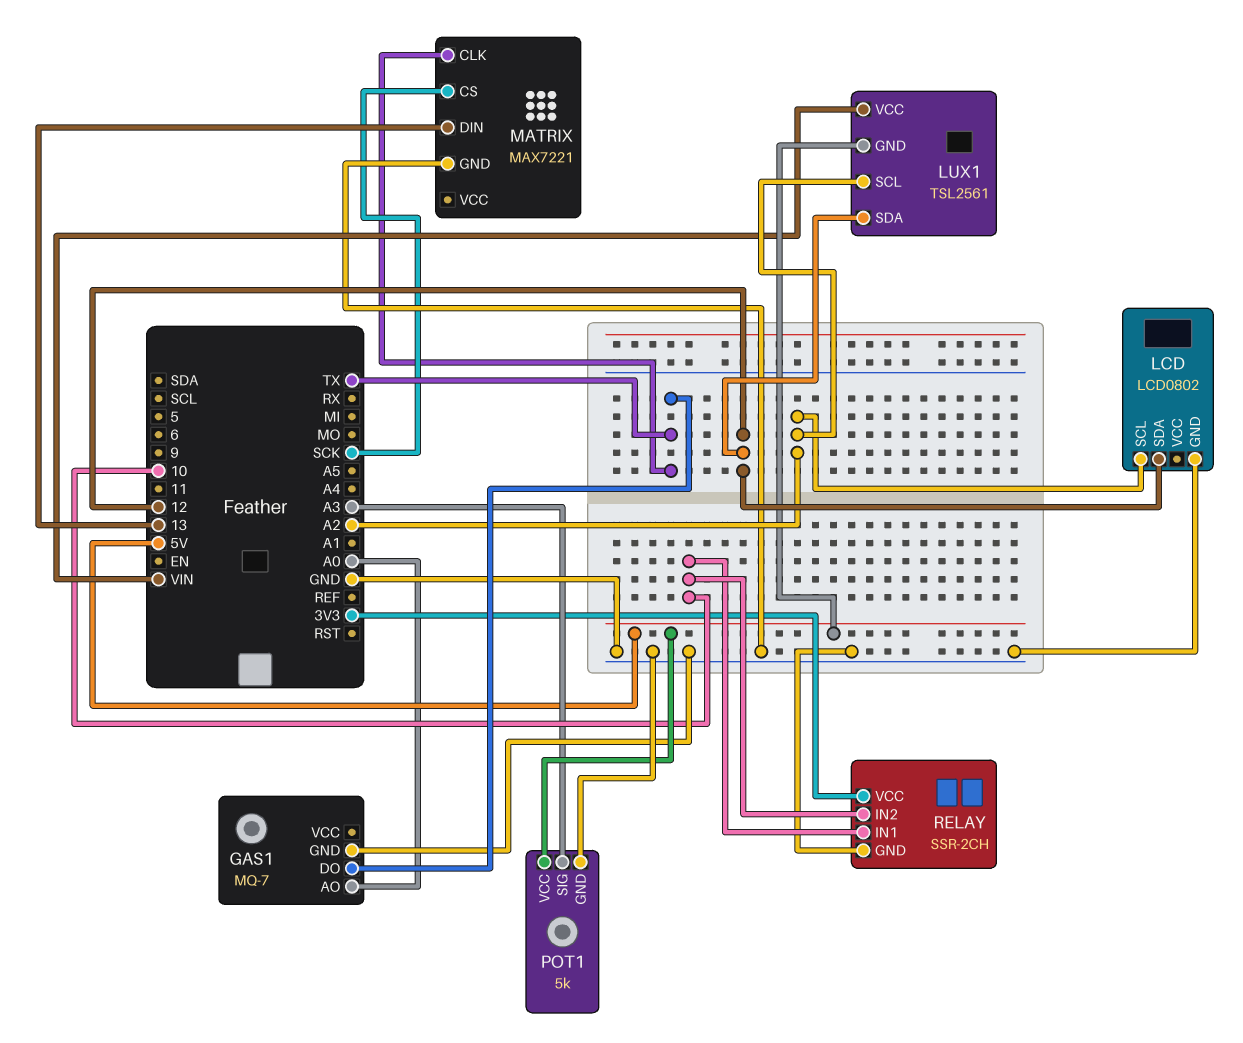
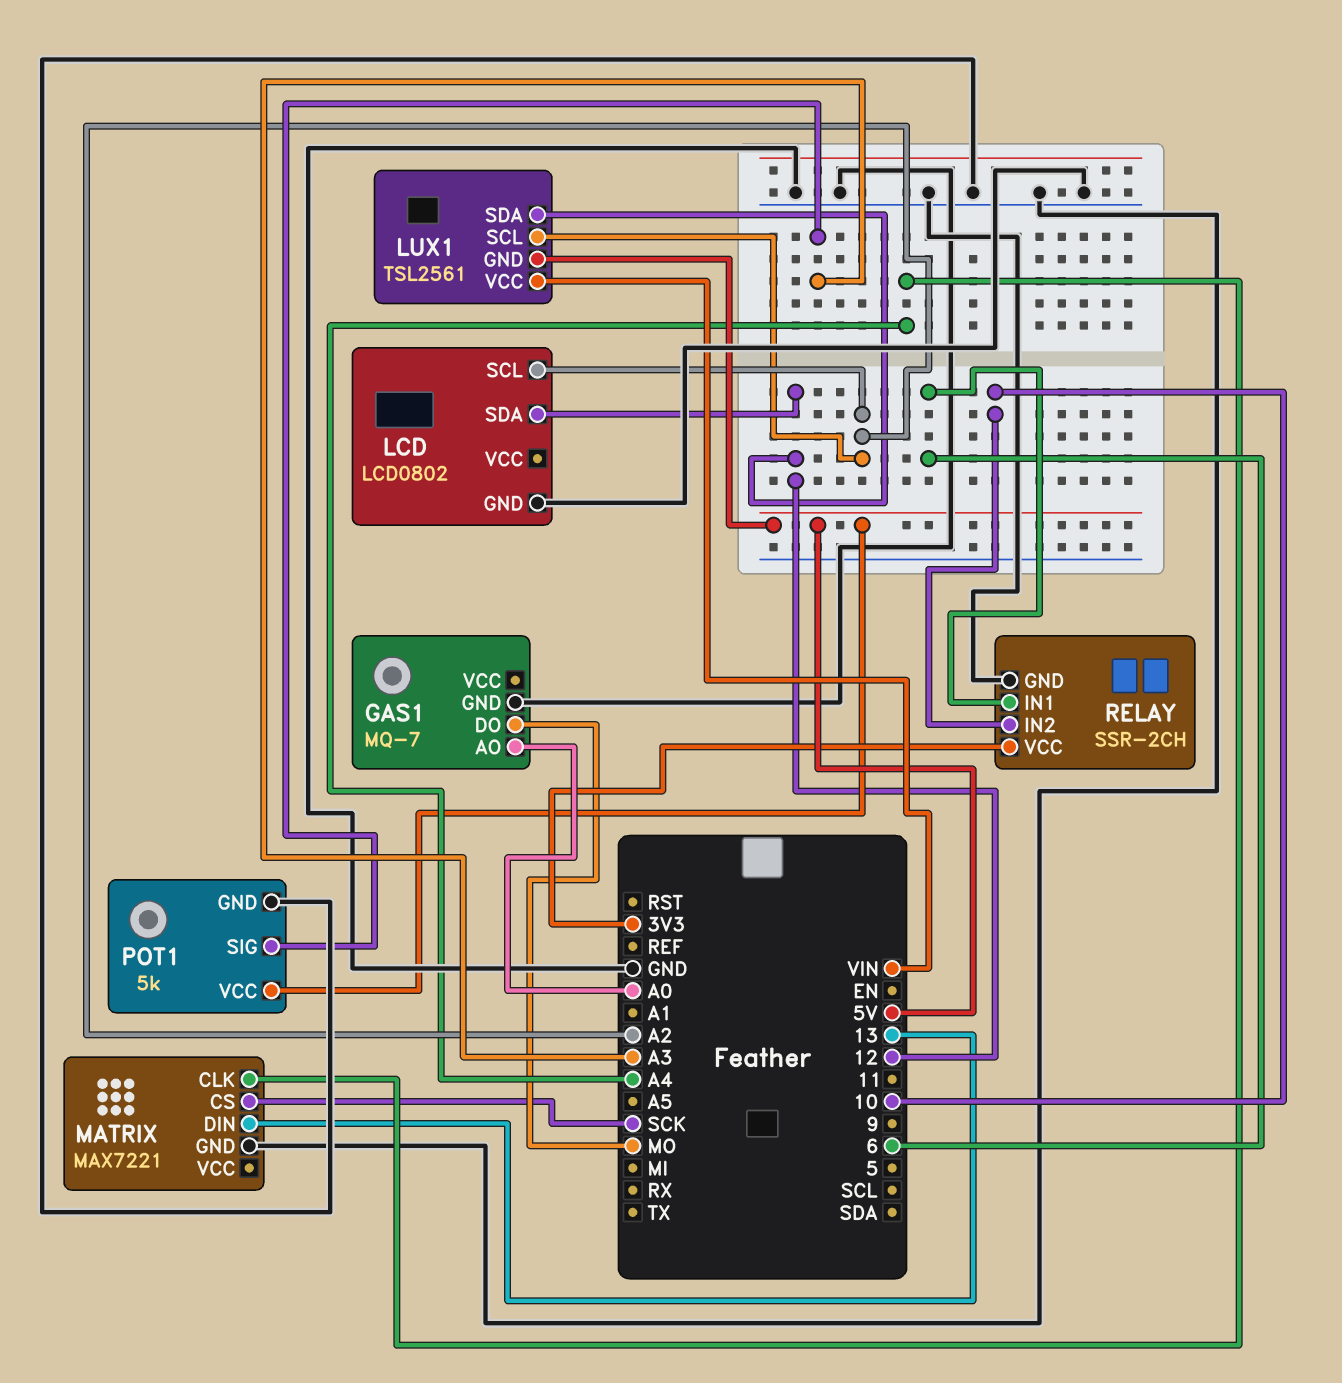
GAS1 pin DO: TX -> MO
MATRIX pin CLK: TX -> A4
RELAY pin IN1: 10 -> 6

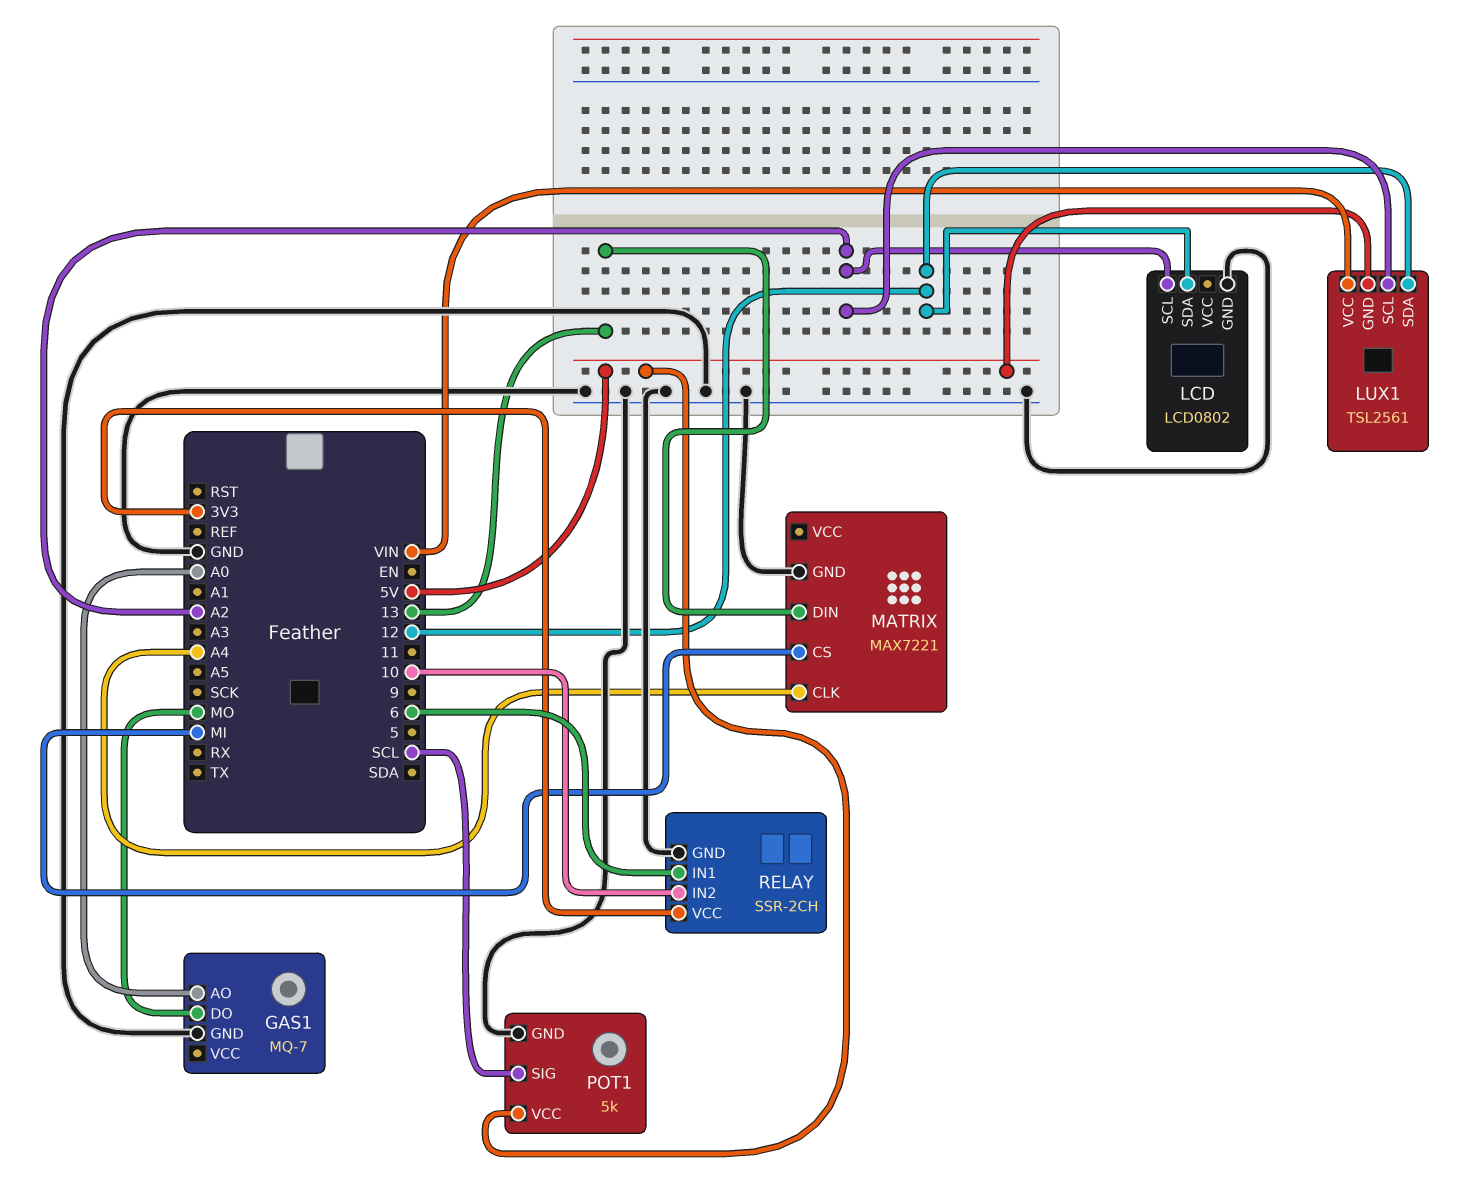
MATRIX pin CS: SCK -> MI
POT1 pin SIG: A3 -> SCL

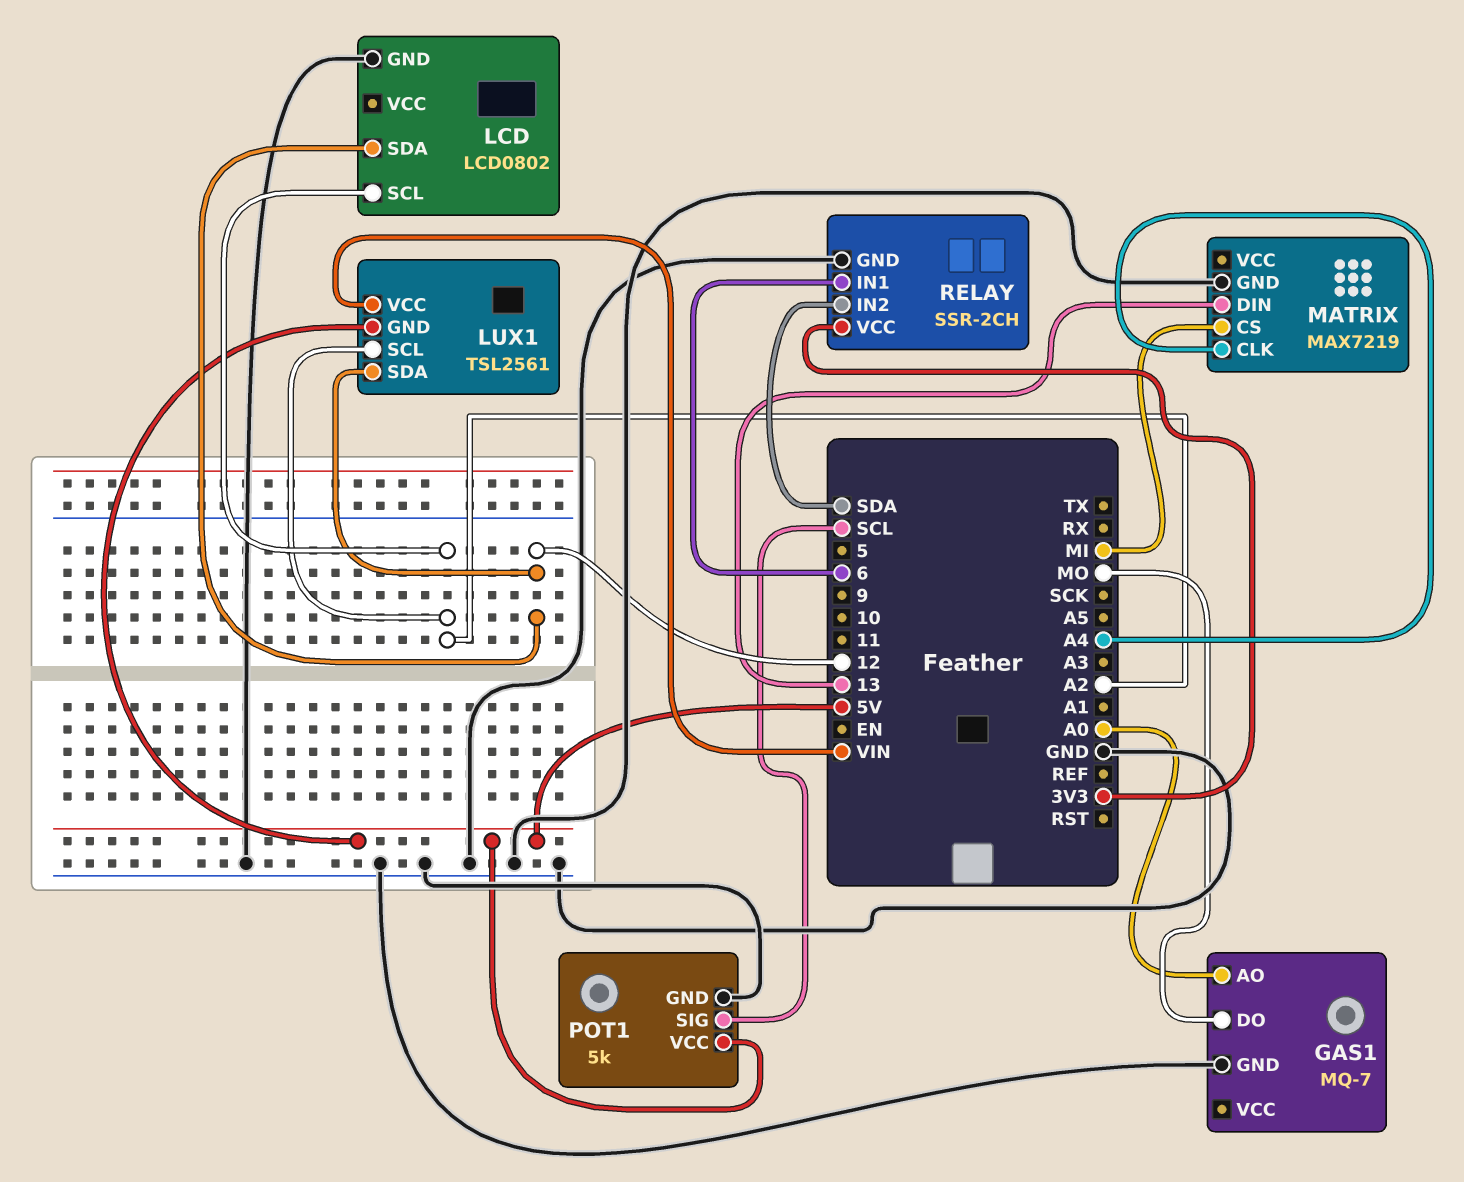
MATRIX: MAX7221 -> MAX7219
RELAY pin IN2: 10 -> SDA

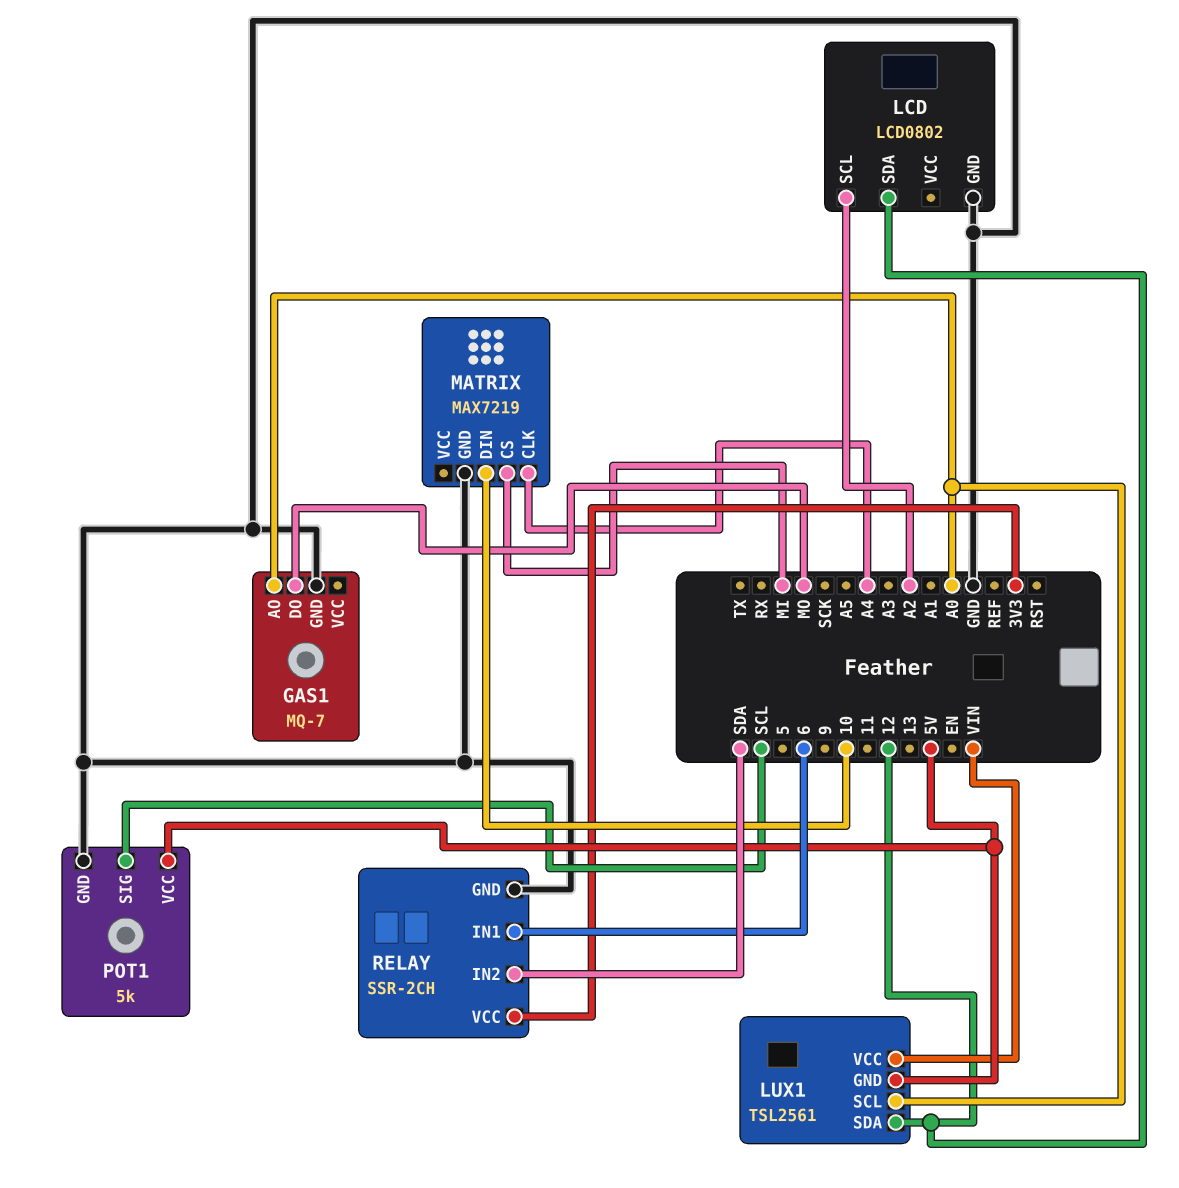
LUX1 pin SCL: A2 -> A0
MATRIX pin DIN: 13 -> 10

